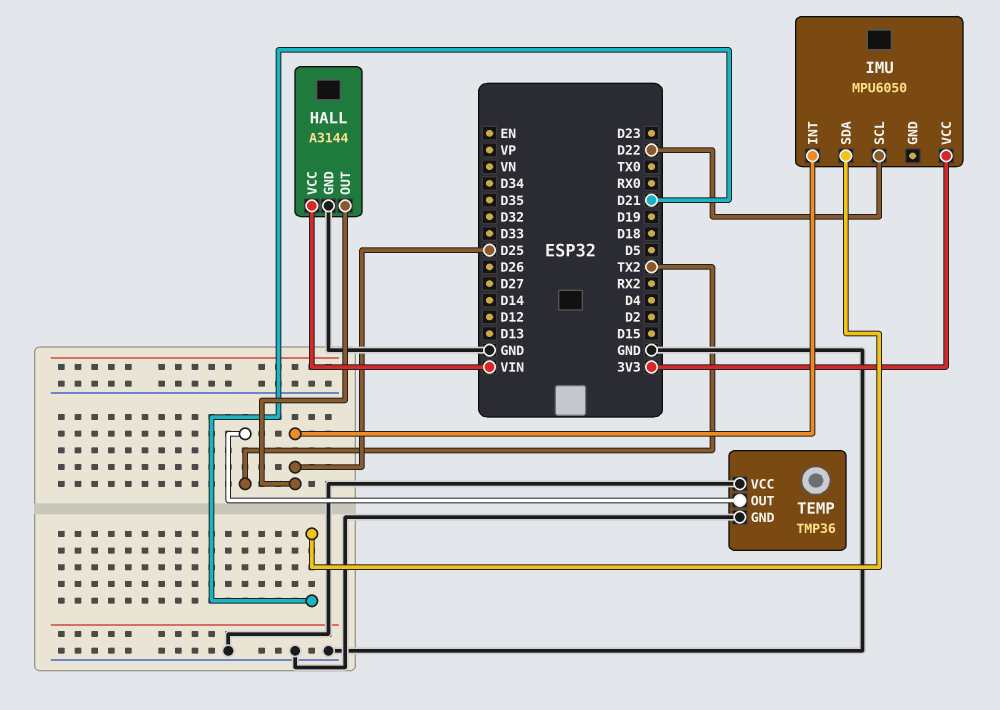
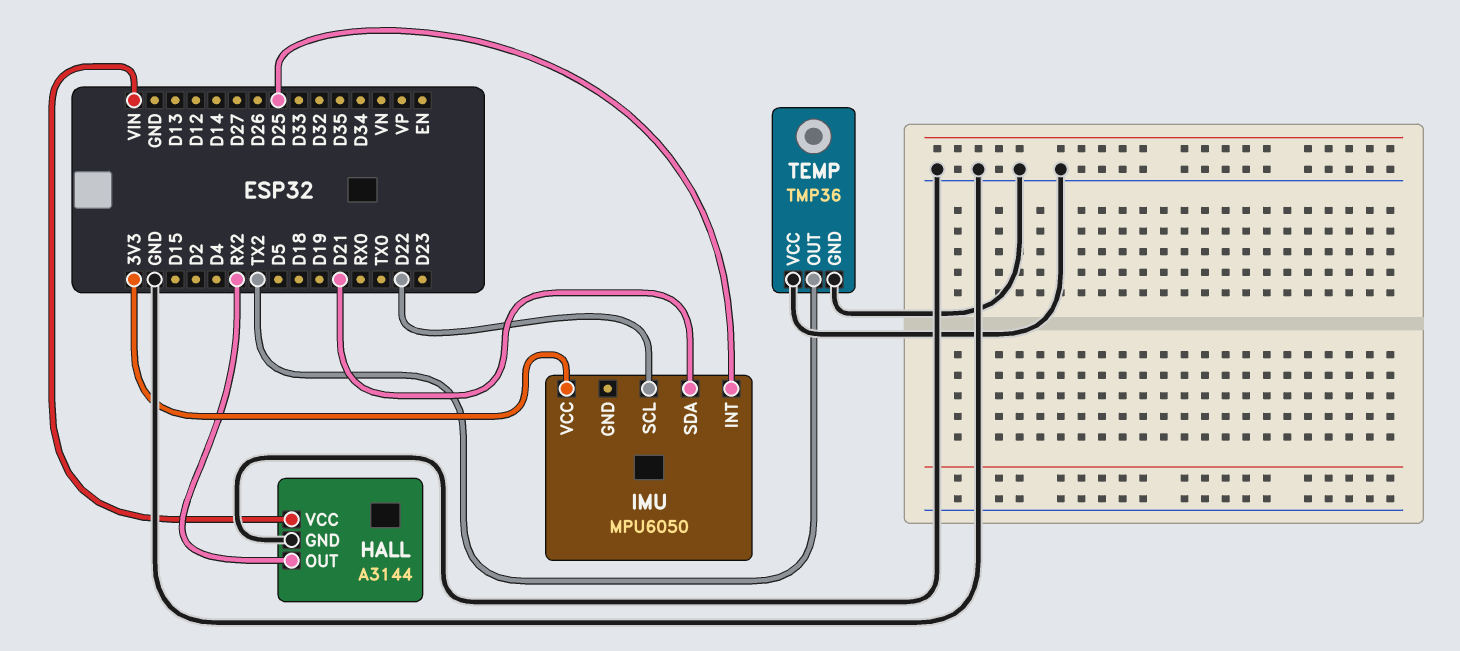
HALL pin OUT: D25 -> RX2

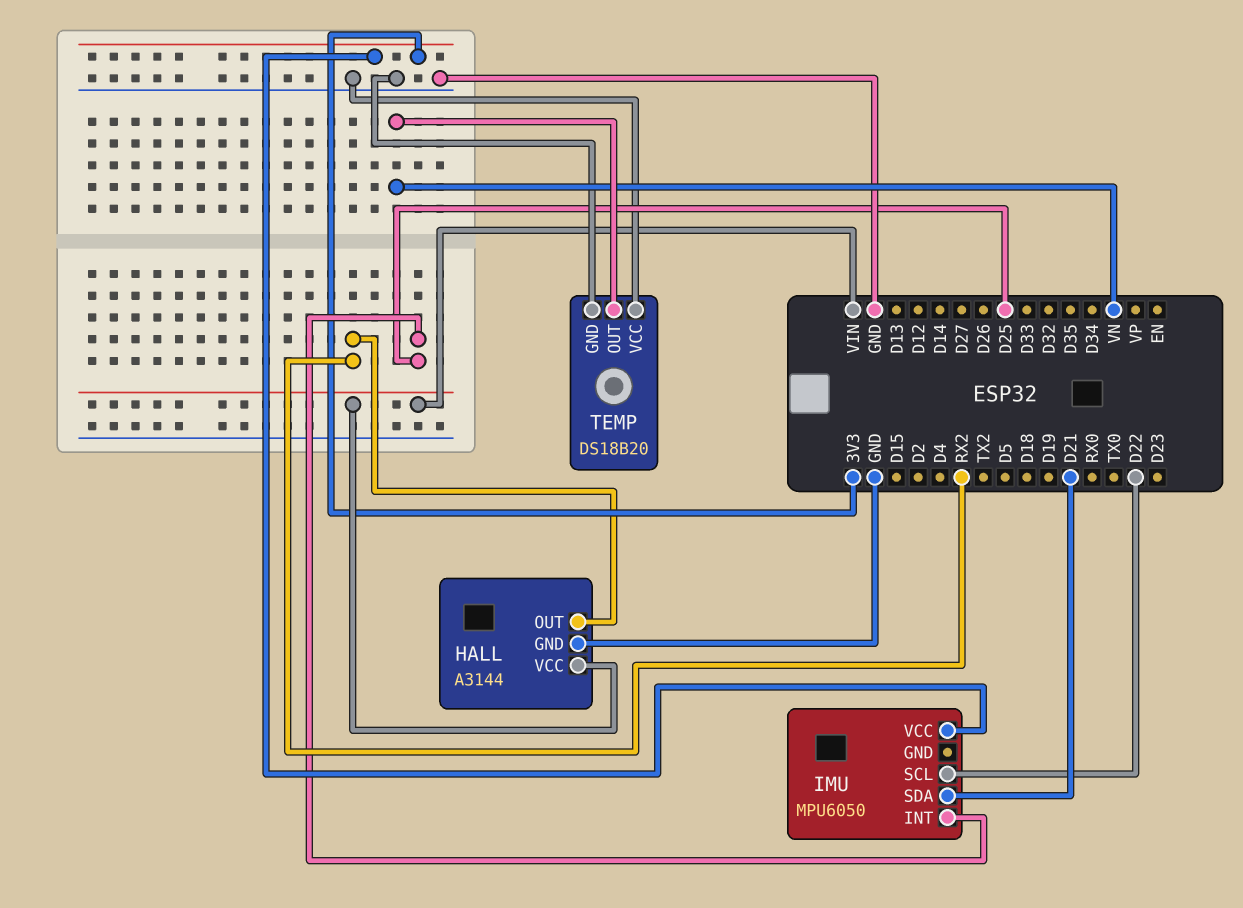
TEMP: TMP36 -> DS18B20
TEMP pin OUT: TX2 -> VN

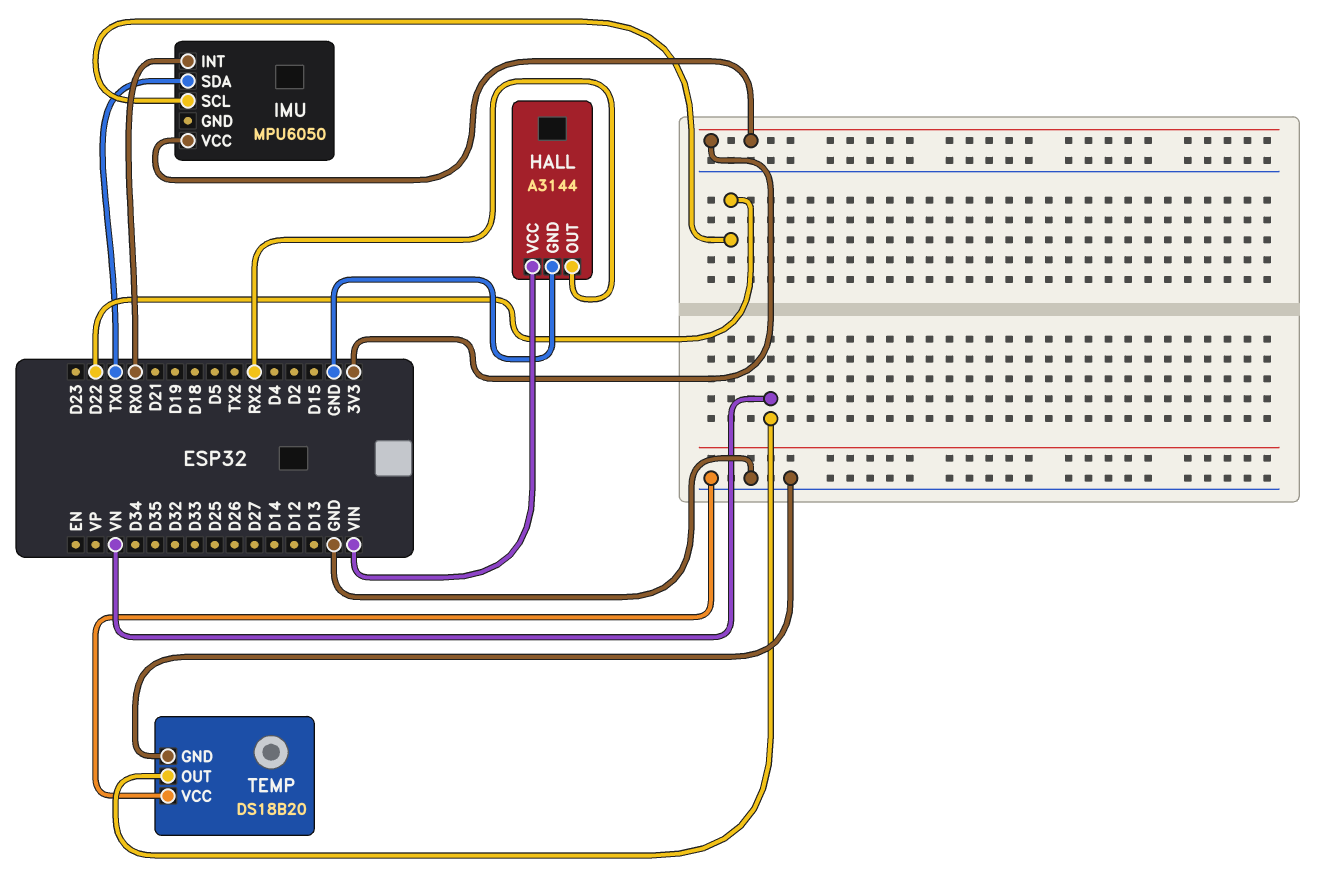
IMU pin INT: D25 -> RX0
IMU pin SDA: D21 -> TX0

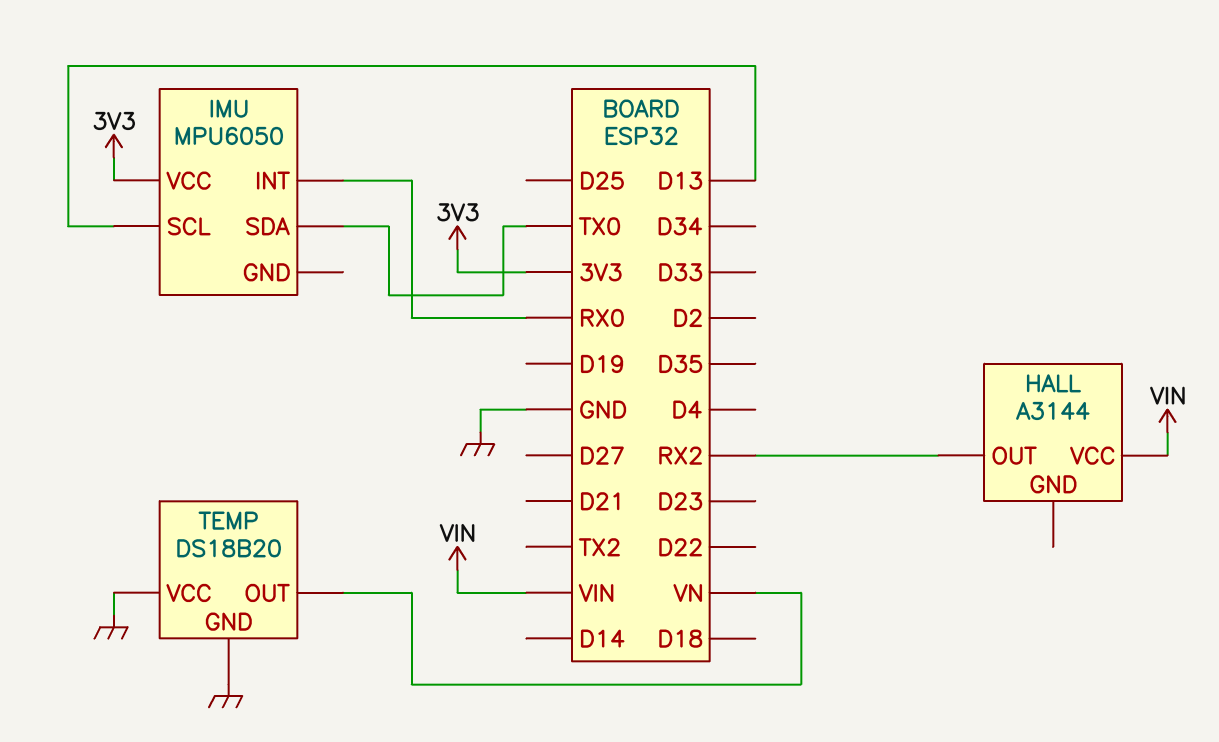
HALL pin GND: GND -> none
IMU pin SCL: D22 -> D13

